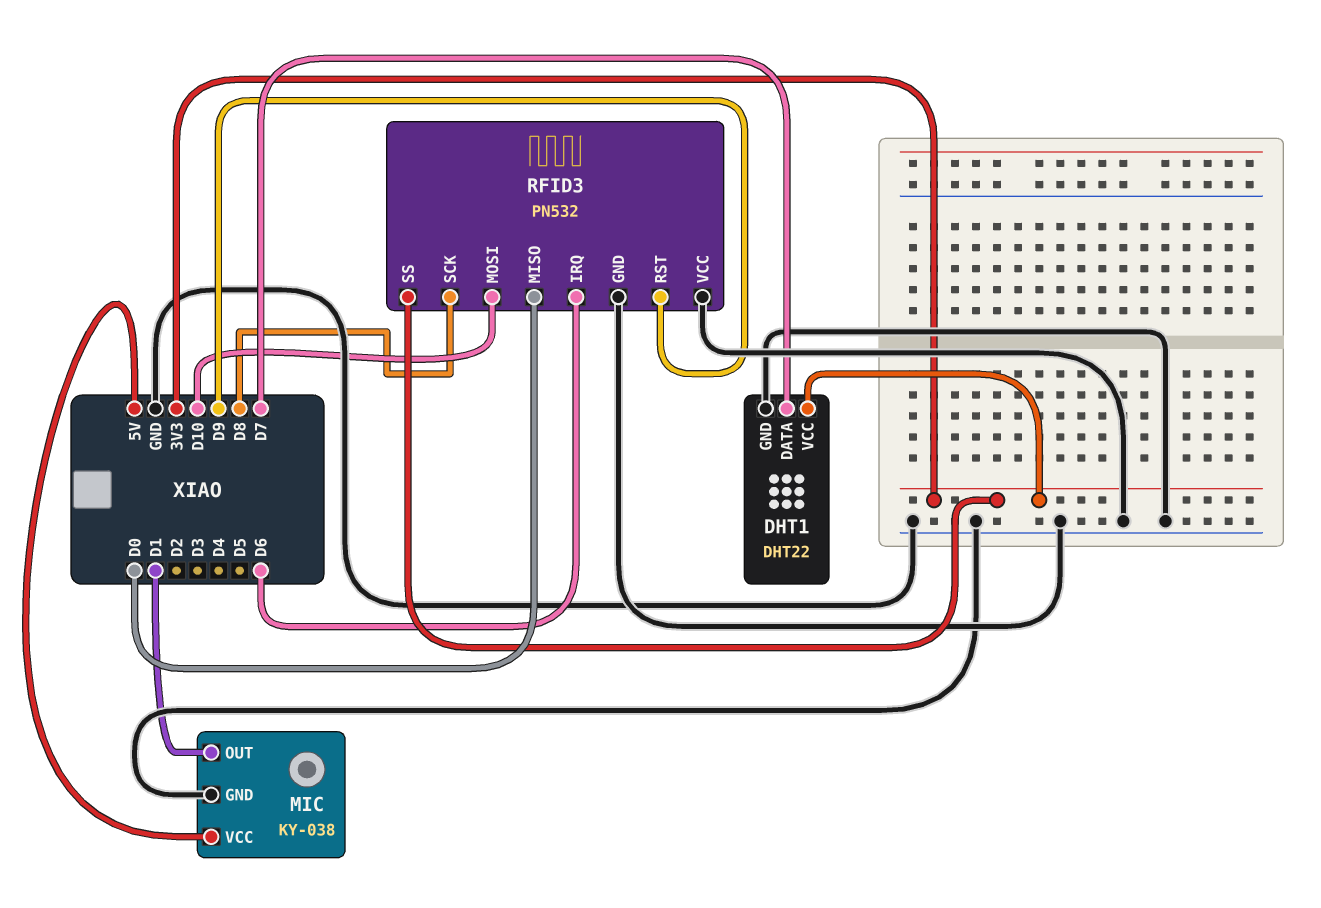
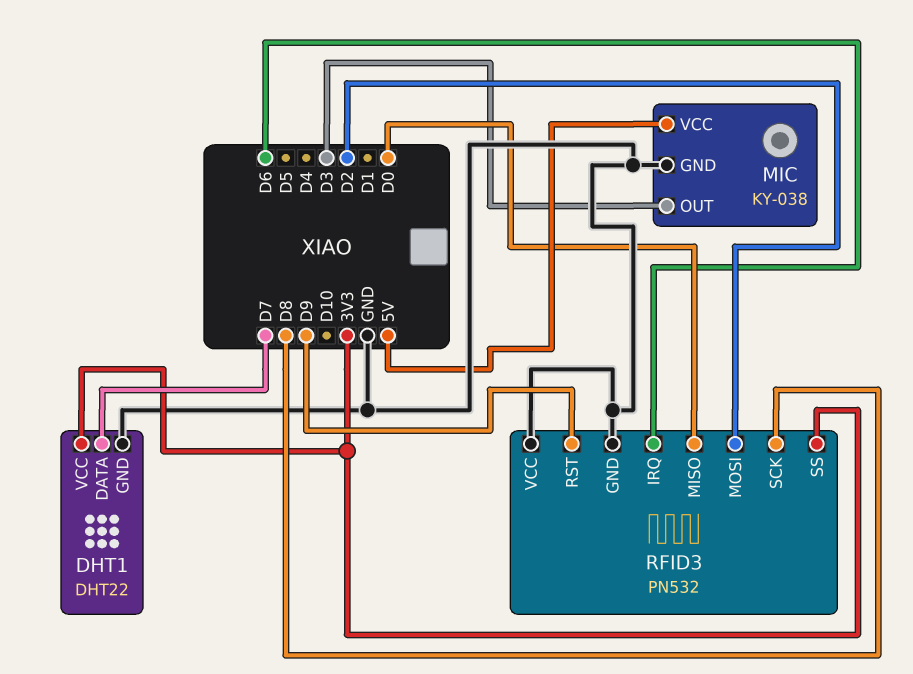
MIC pin OUT: D1 -> D3
RFID3 pin MOSI: D10 -> D2

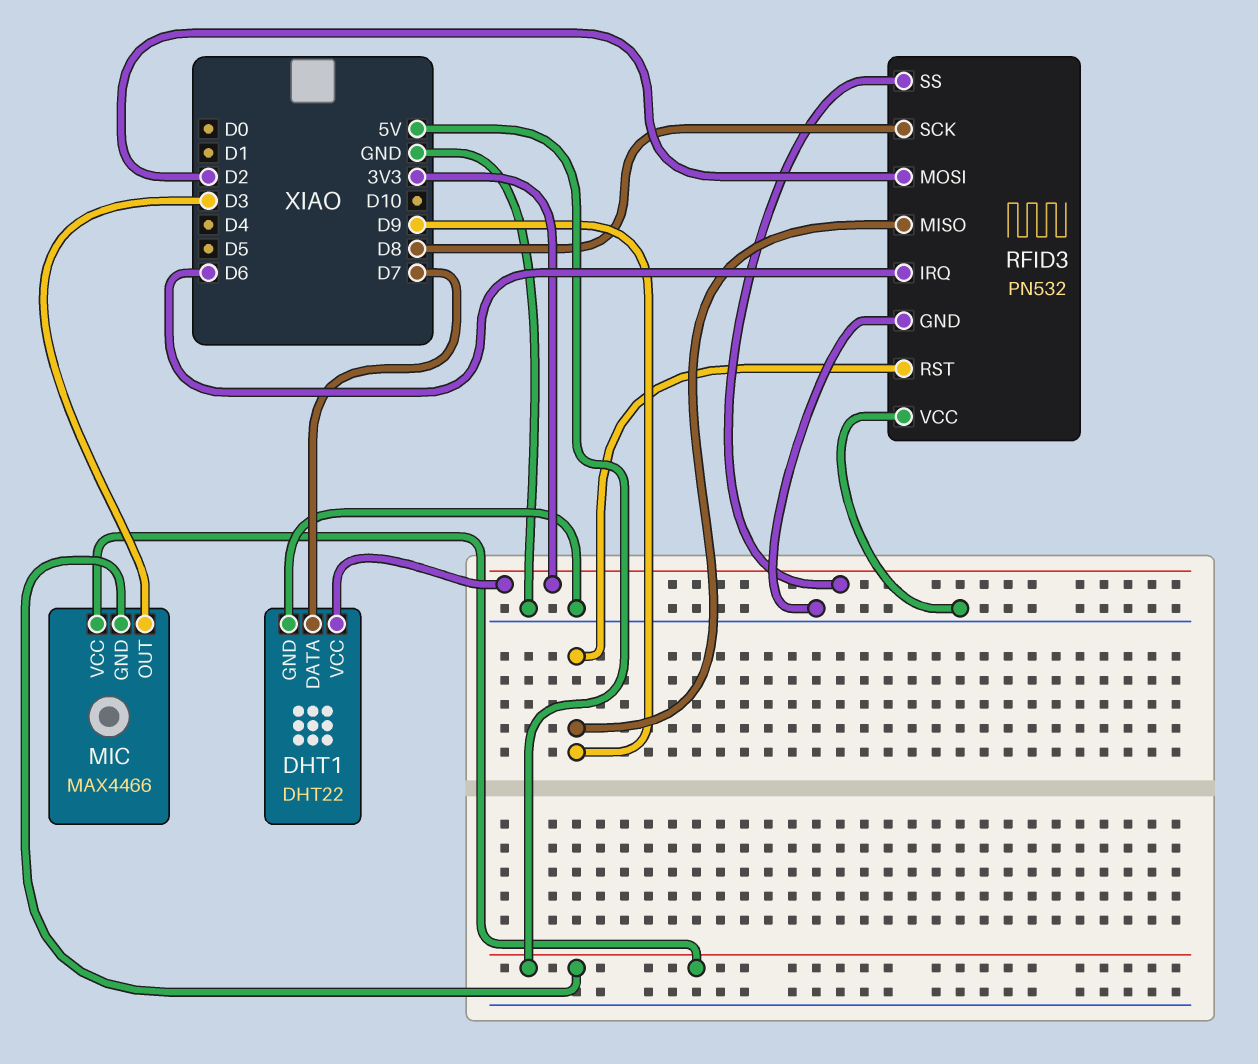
MIC: KY-038 -> MAX4466
MIC pin GND: GND -> 5V
RFID3 pin MISO: D0 -> D9

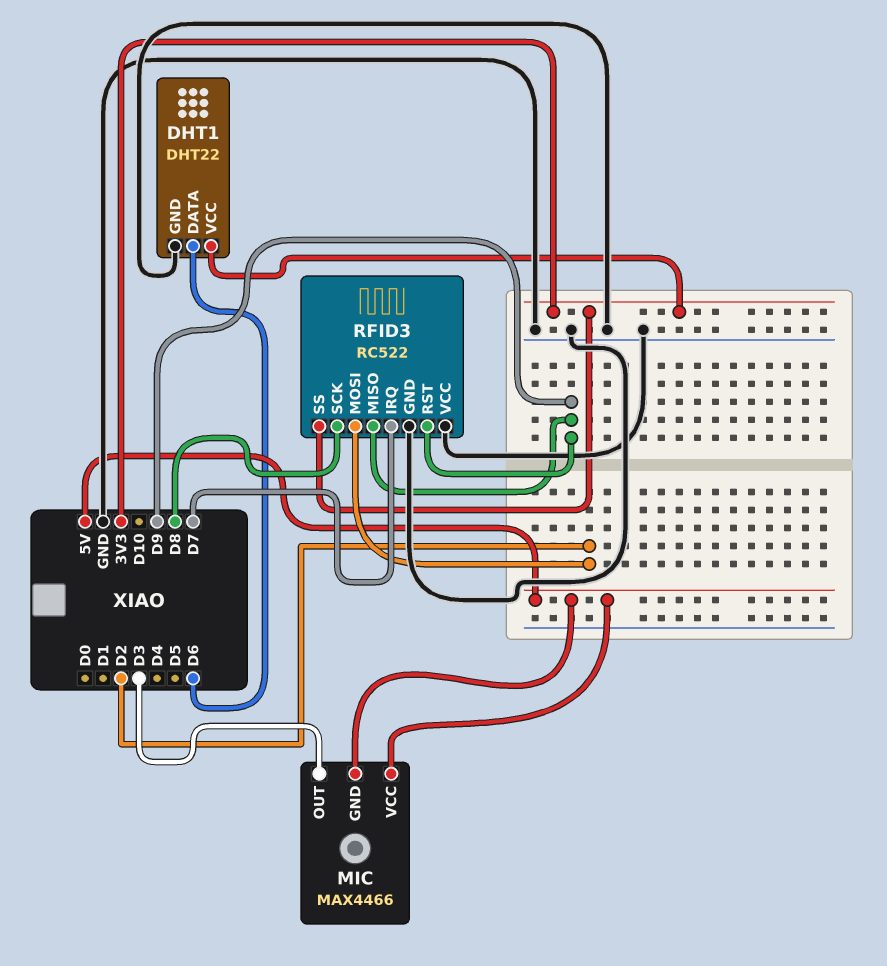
DHT1 pin DATA: D7 -> D6
RFID3: PN532 -> RC522
RFID3 pin IRQ: D6 -> D7

